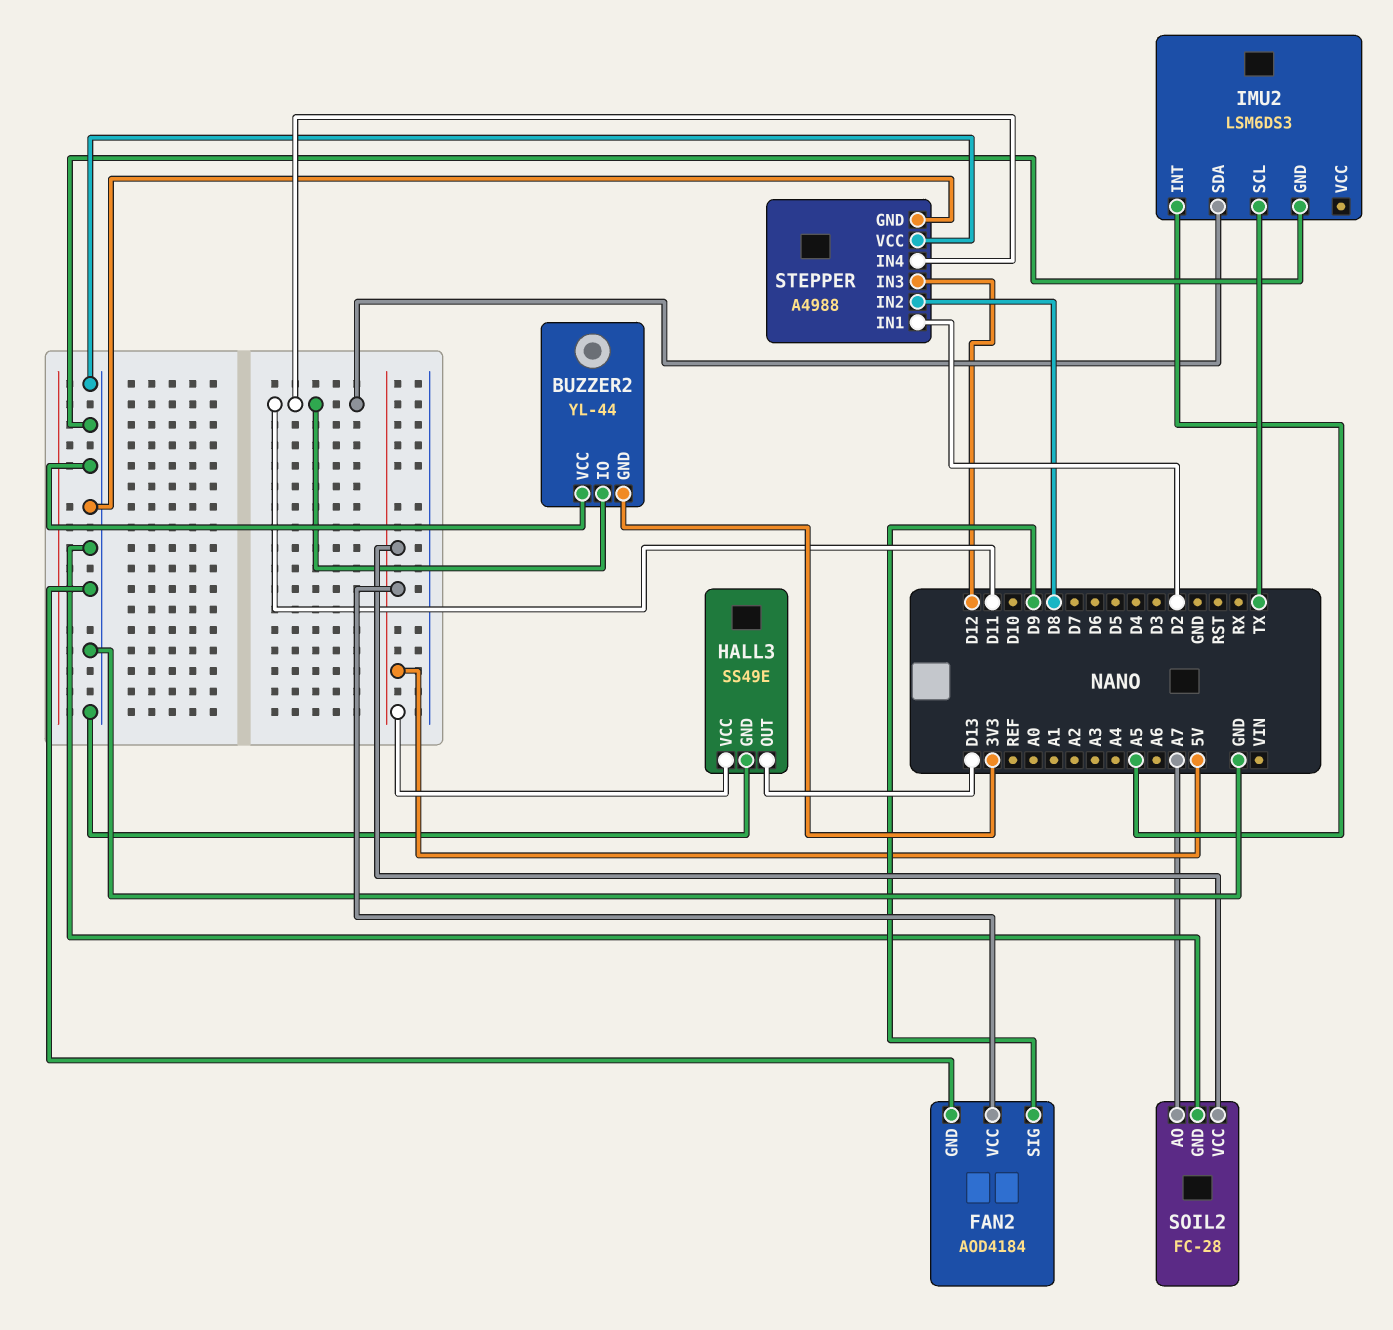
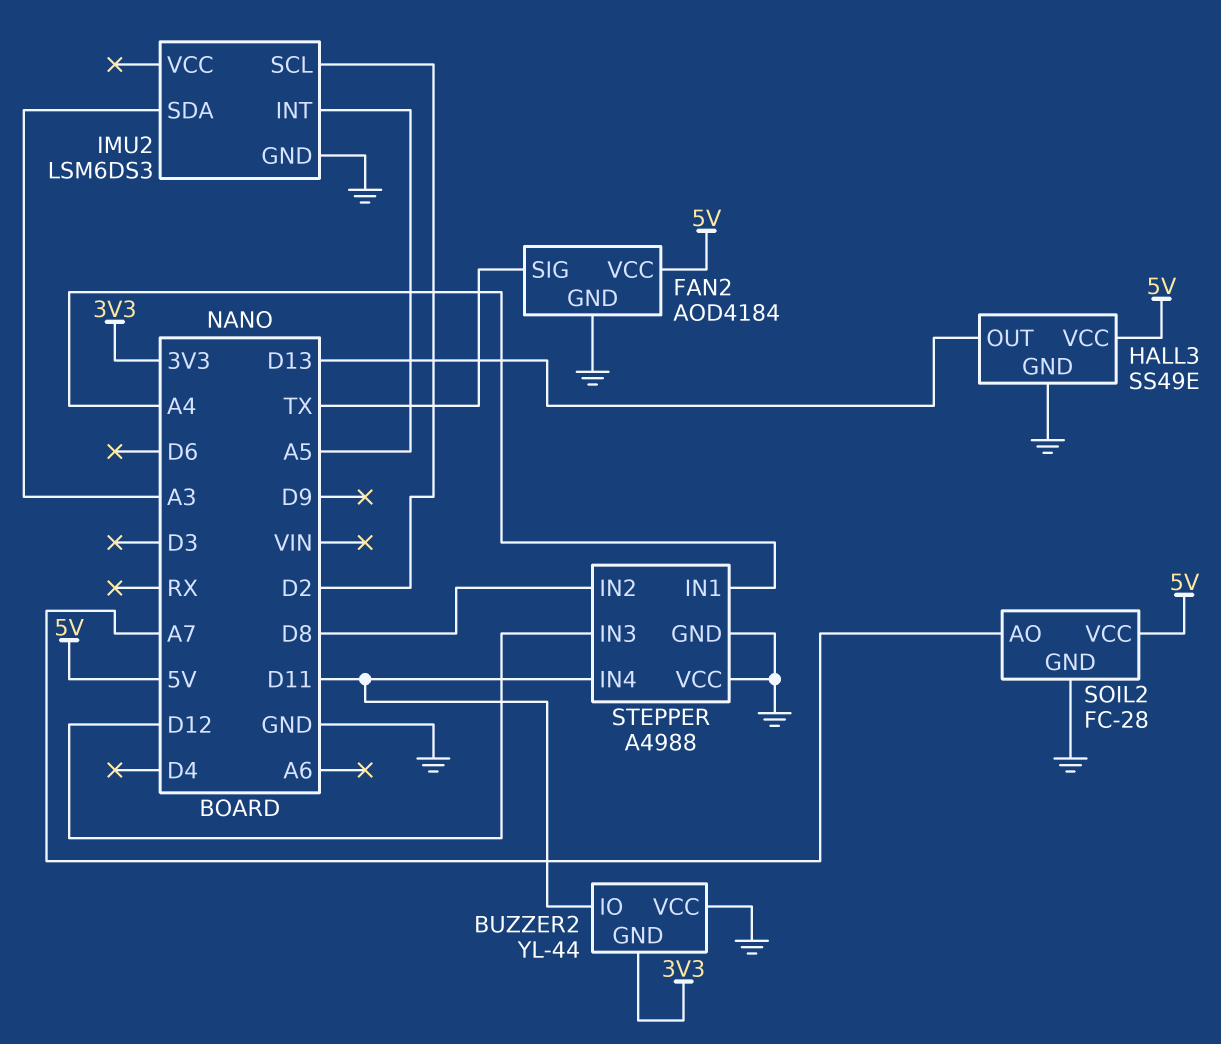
FAN2 pin SIG: D9 -> TX
IMU2 pin SCL: TX -> D2
IMU2 pin SDA: D11 -> A3
STEPPER pin IN1: D2 -> A4

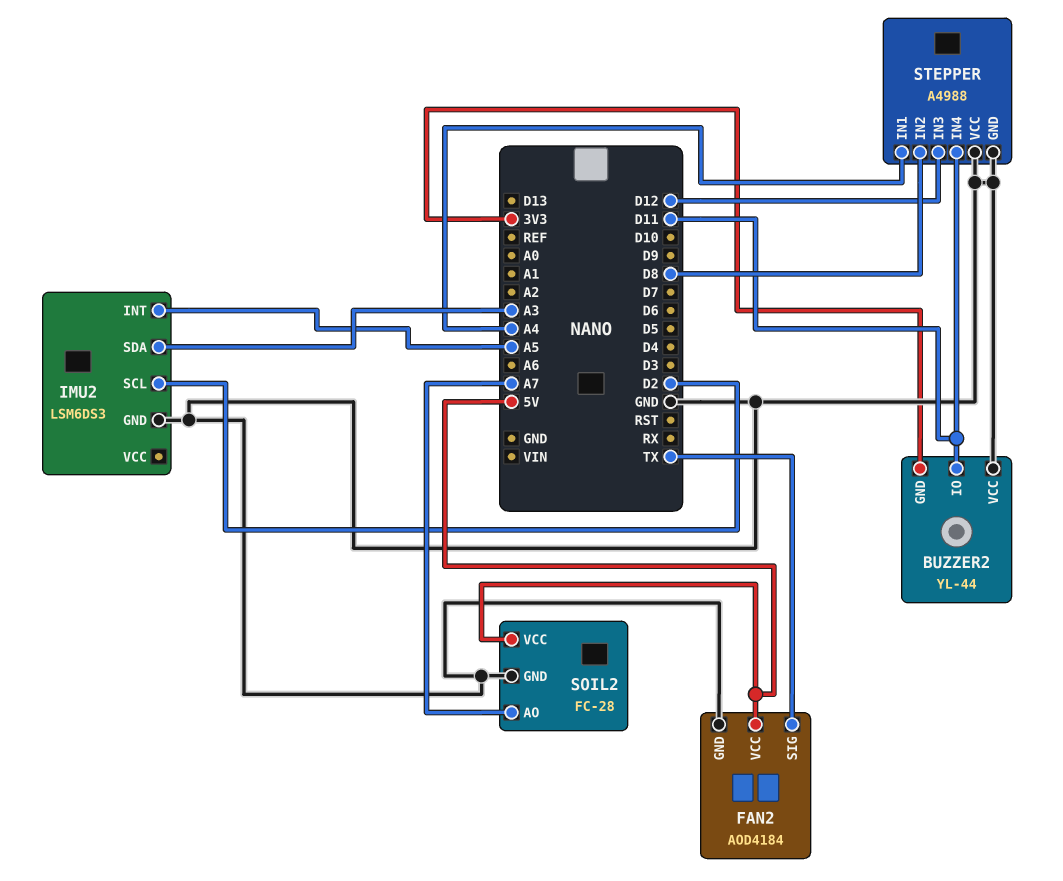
HALL3: SS49E -> none
HALL3 pin GND: GND -> none
HALL3 pin OUT: D13 -> none
HALL3 pin VCC: 5V -> none

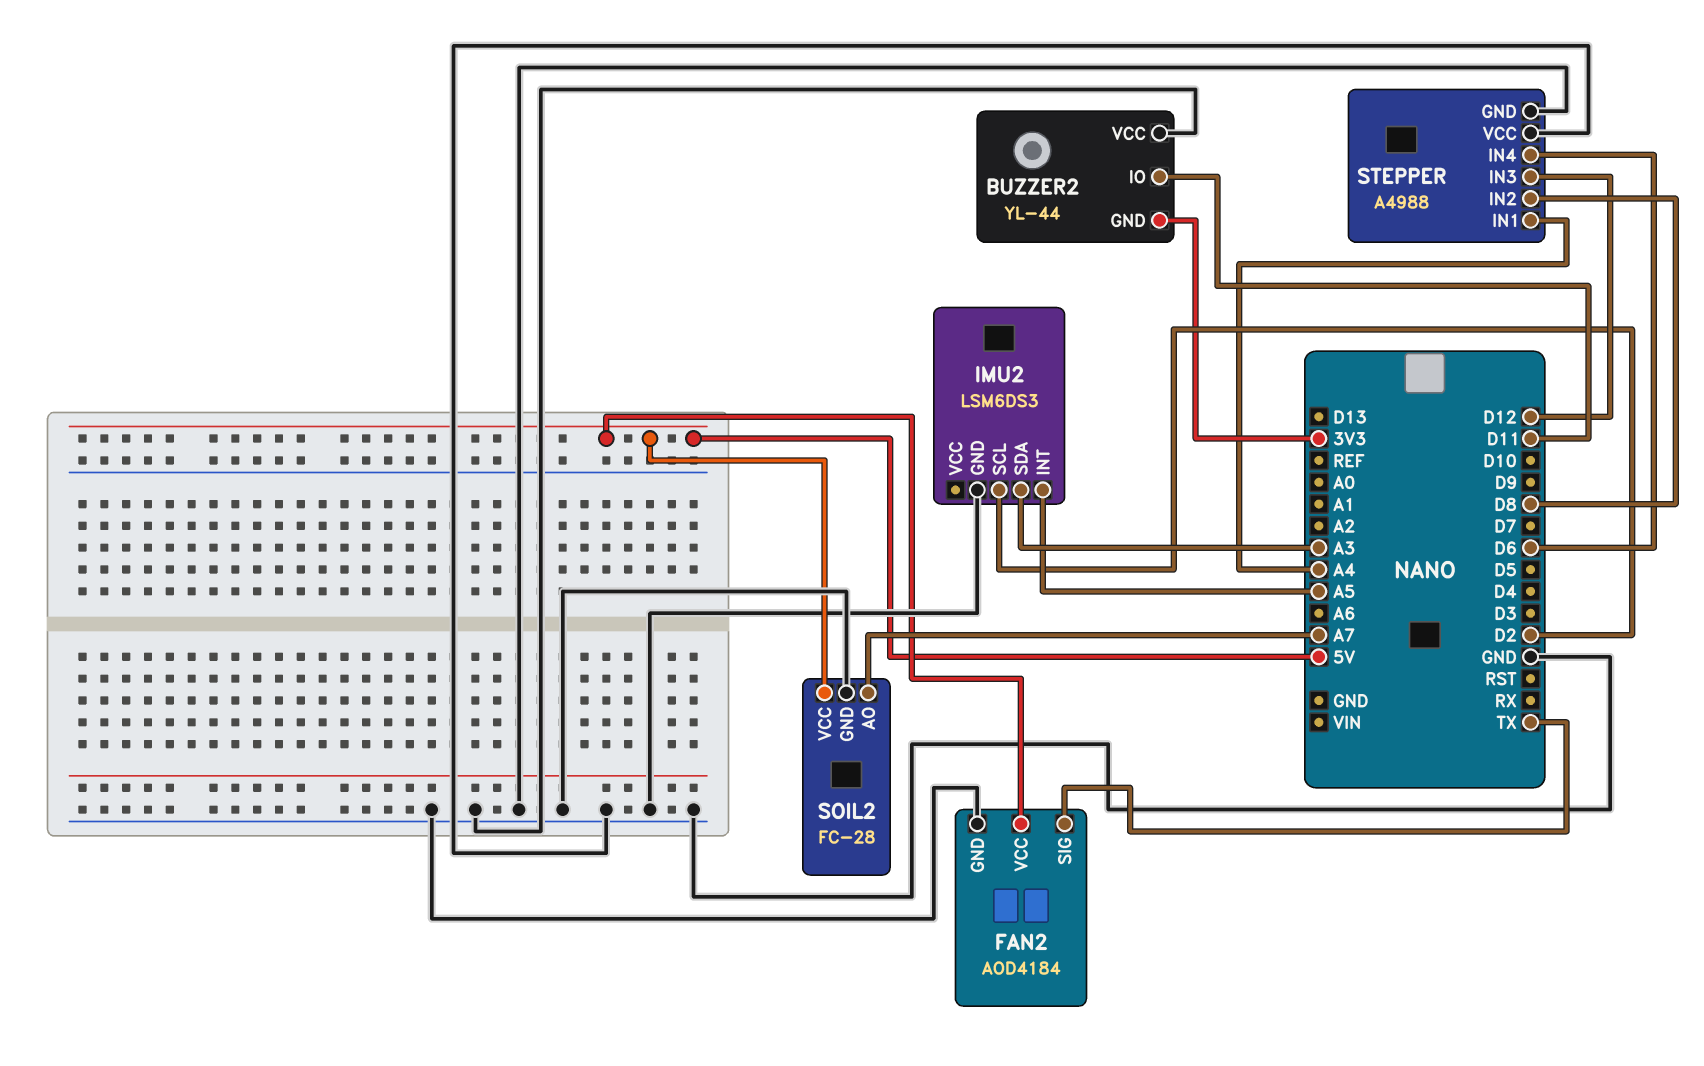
STEPPER pin IN4: D11 -> D6

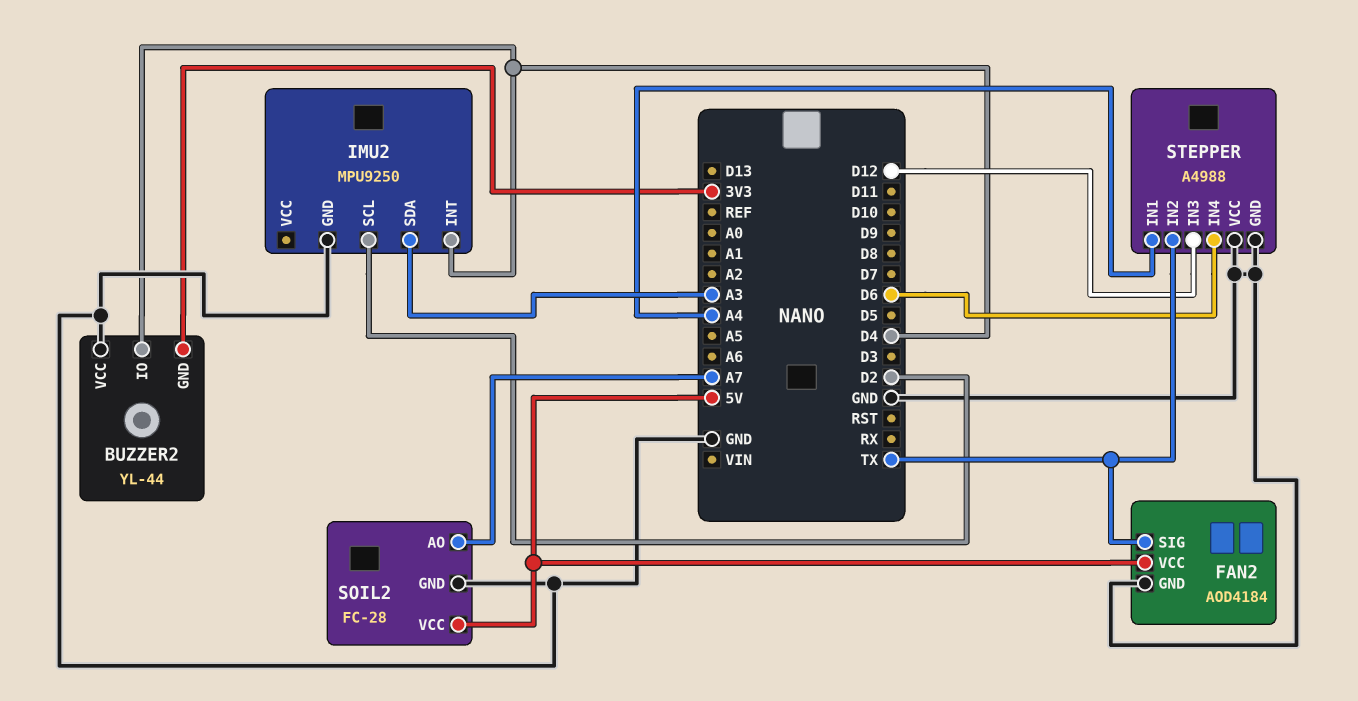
BUZZER2 pin IO: D11 -> D4
IMU2: LSM6DS3 -> MPU9250
IMU2 pin INT: A5 -> D4
STEPPER pin IN2: D8 -> TX

